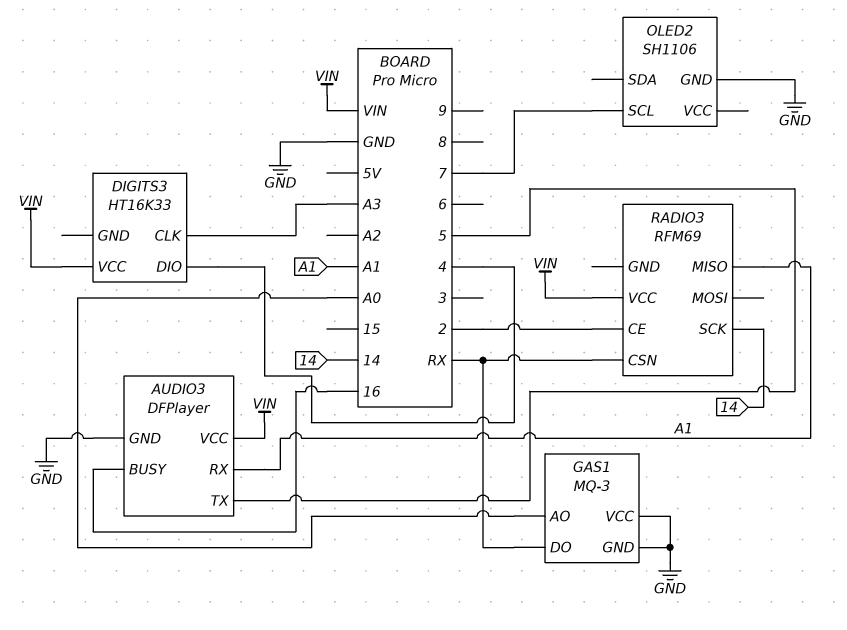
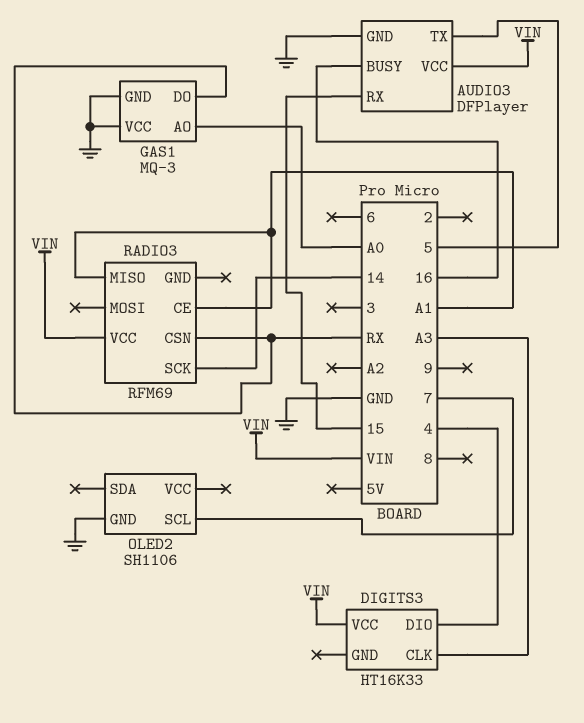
AUDIO3 pin RX: A1 -> 15
RADIO3 pin CE: 2 -> A1

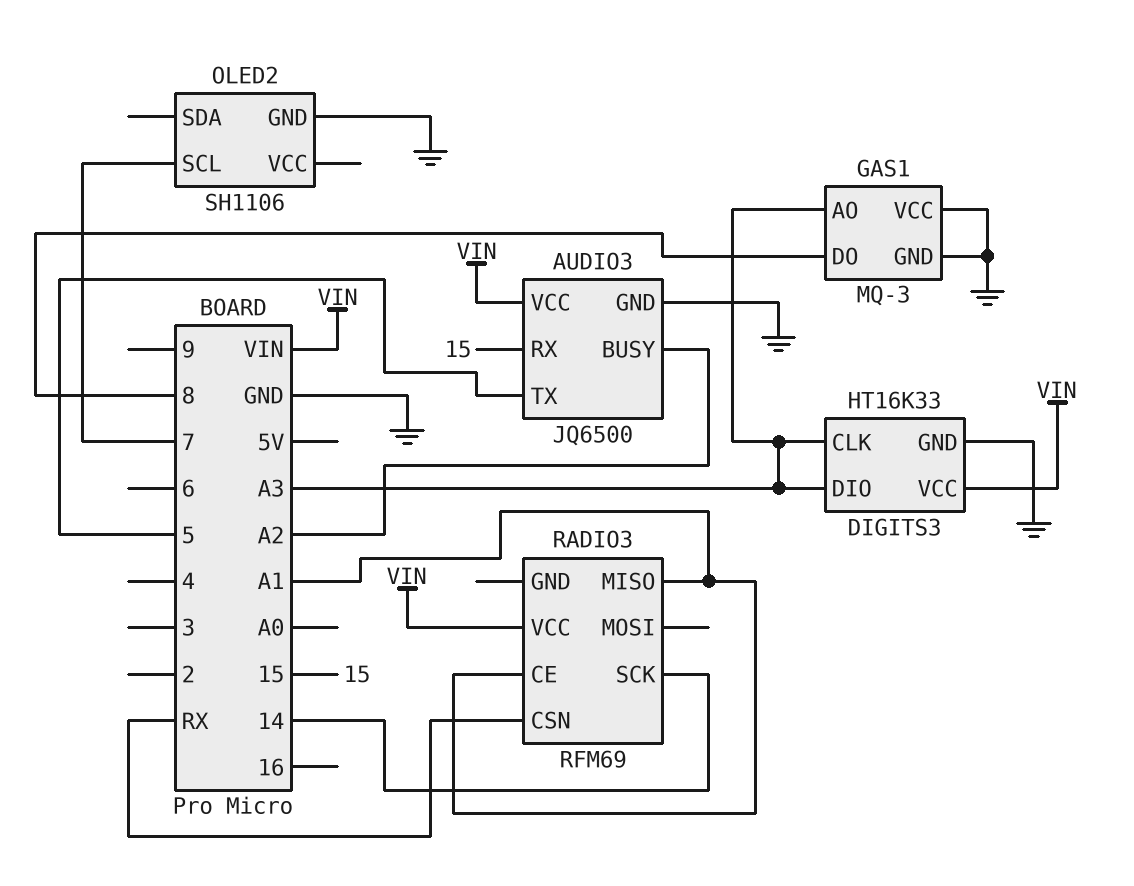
AUDIO3: DFPlayer -> JQ6500
AUDIO3 pin BUSY: 16 -> A2
DIGITS3 pin DIO: 4 -> A3
DIGITS3 pin GND: none -> GND
GAS1 pin AO: A0 -> A3
GAS1 pin DO: RX -> 8

